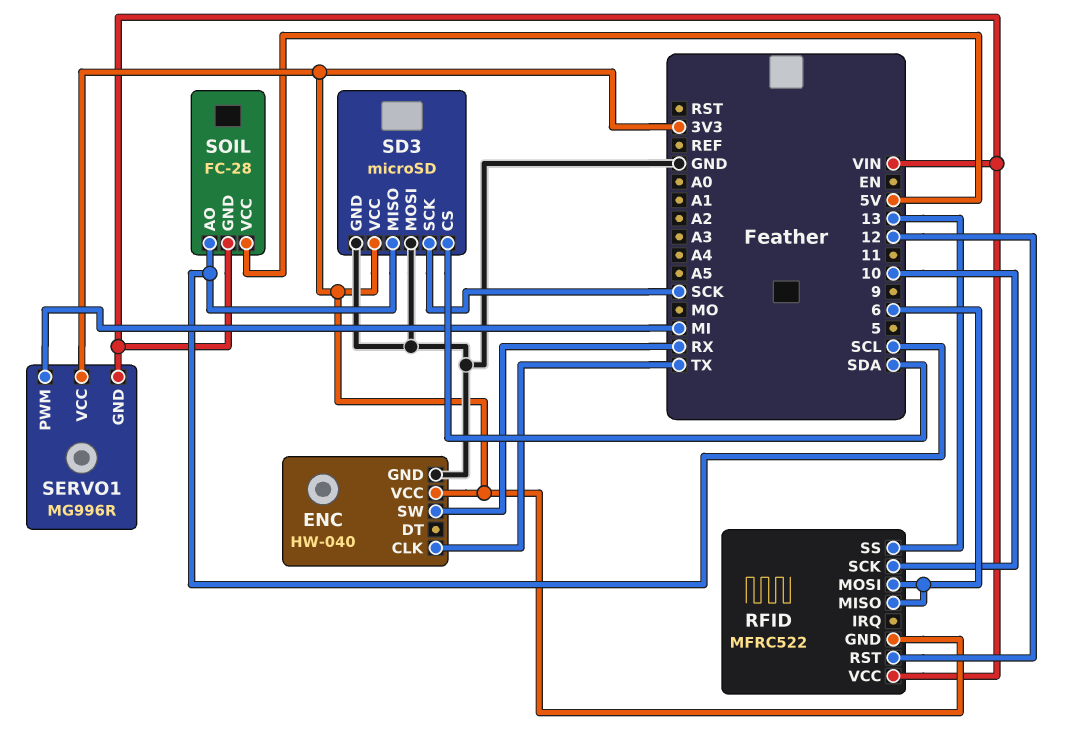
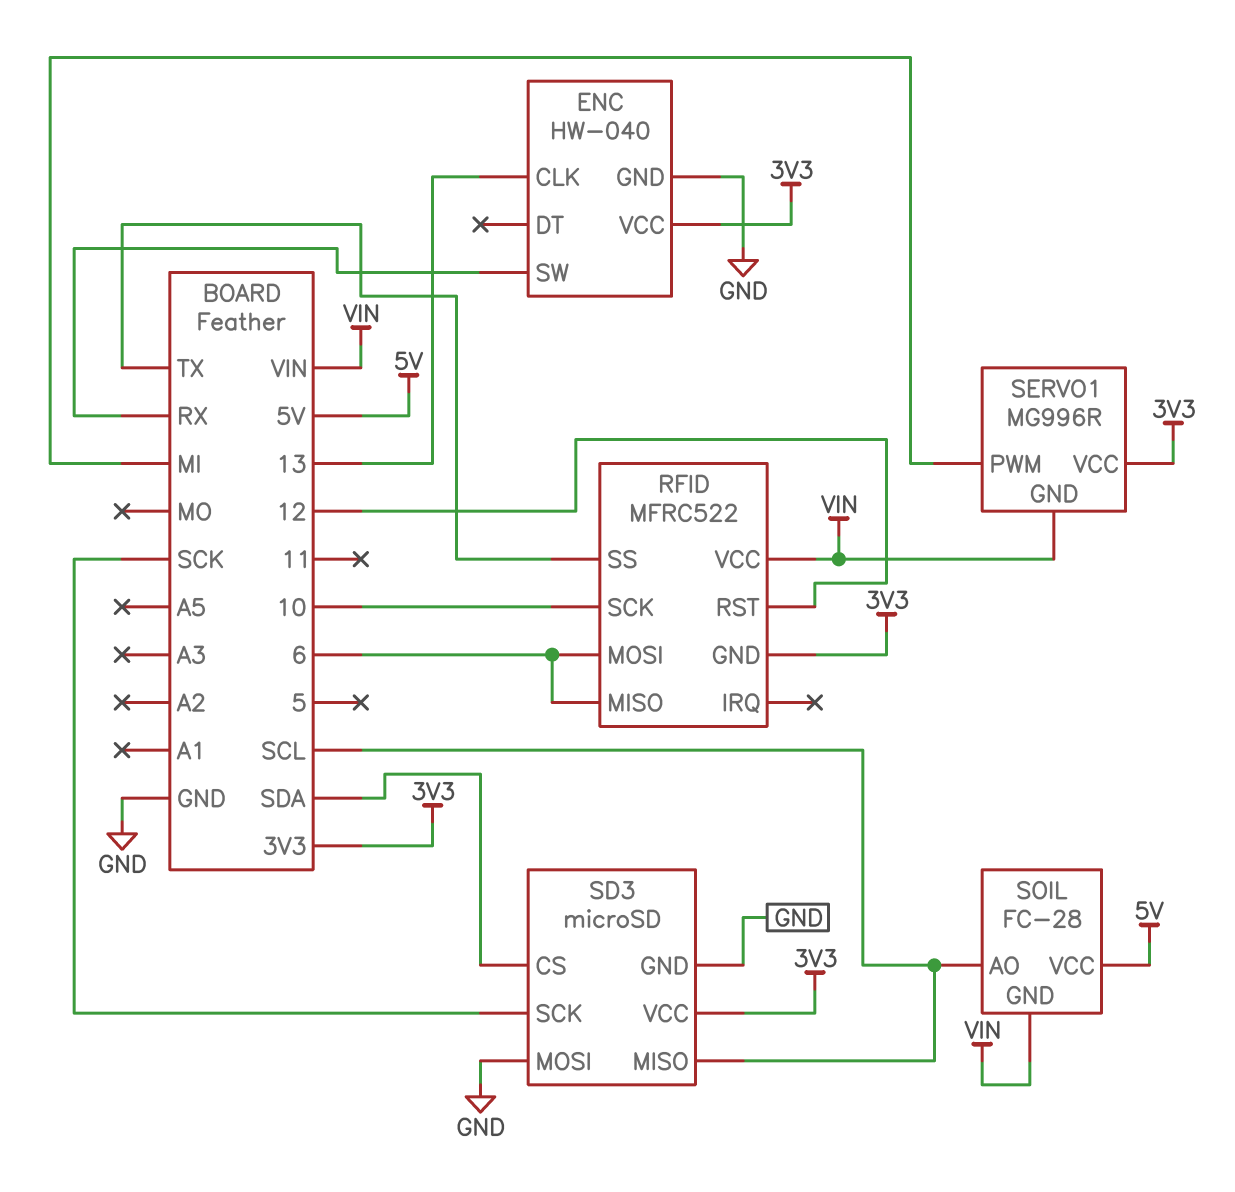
ENC pin CLK: TX -> 13
RFID pin SS: 13 -> TX

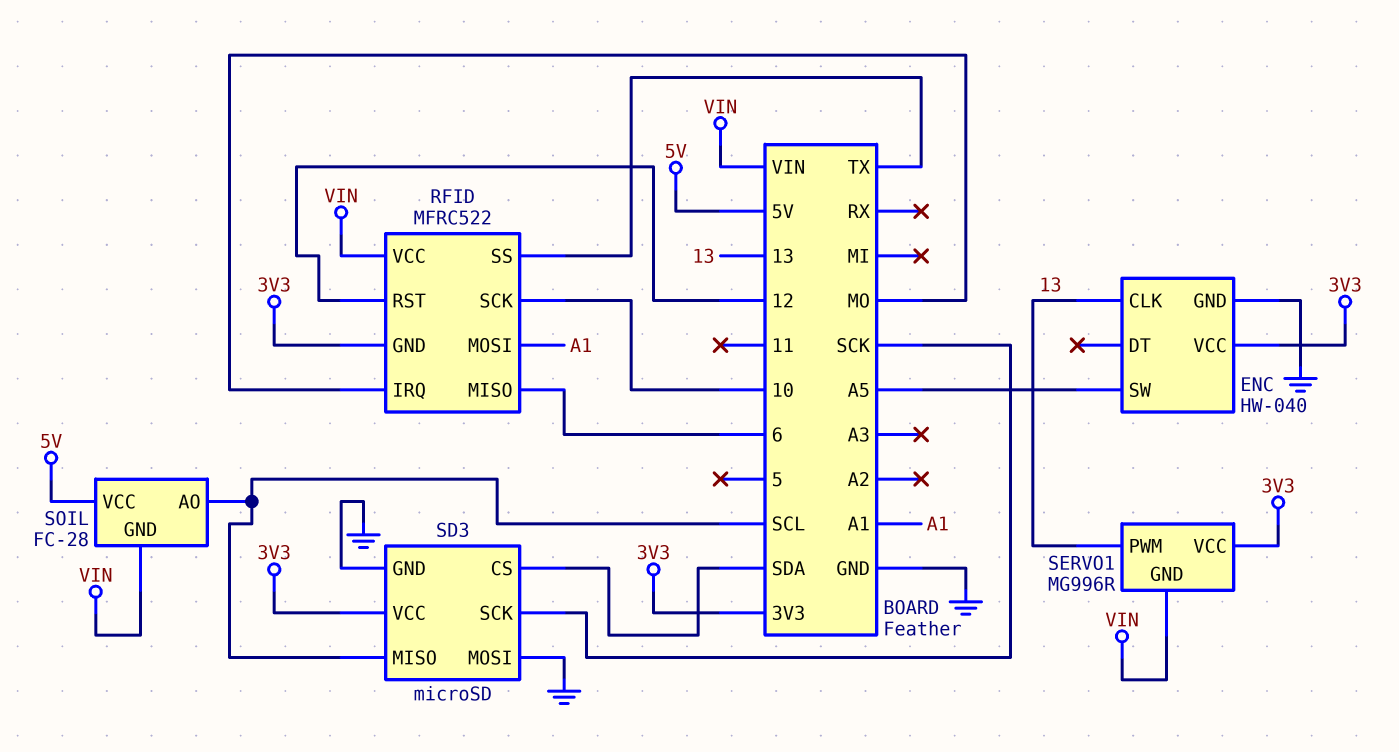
ENC pin SW: RX -> A5
RFID pin IRQ: none -> MO
RFID pin MOSI: 6 -> A1
SERVO1 pin PWM: MI -> 13

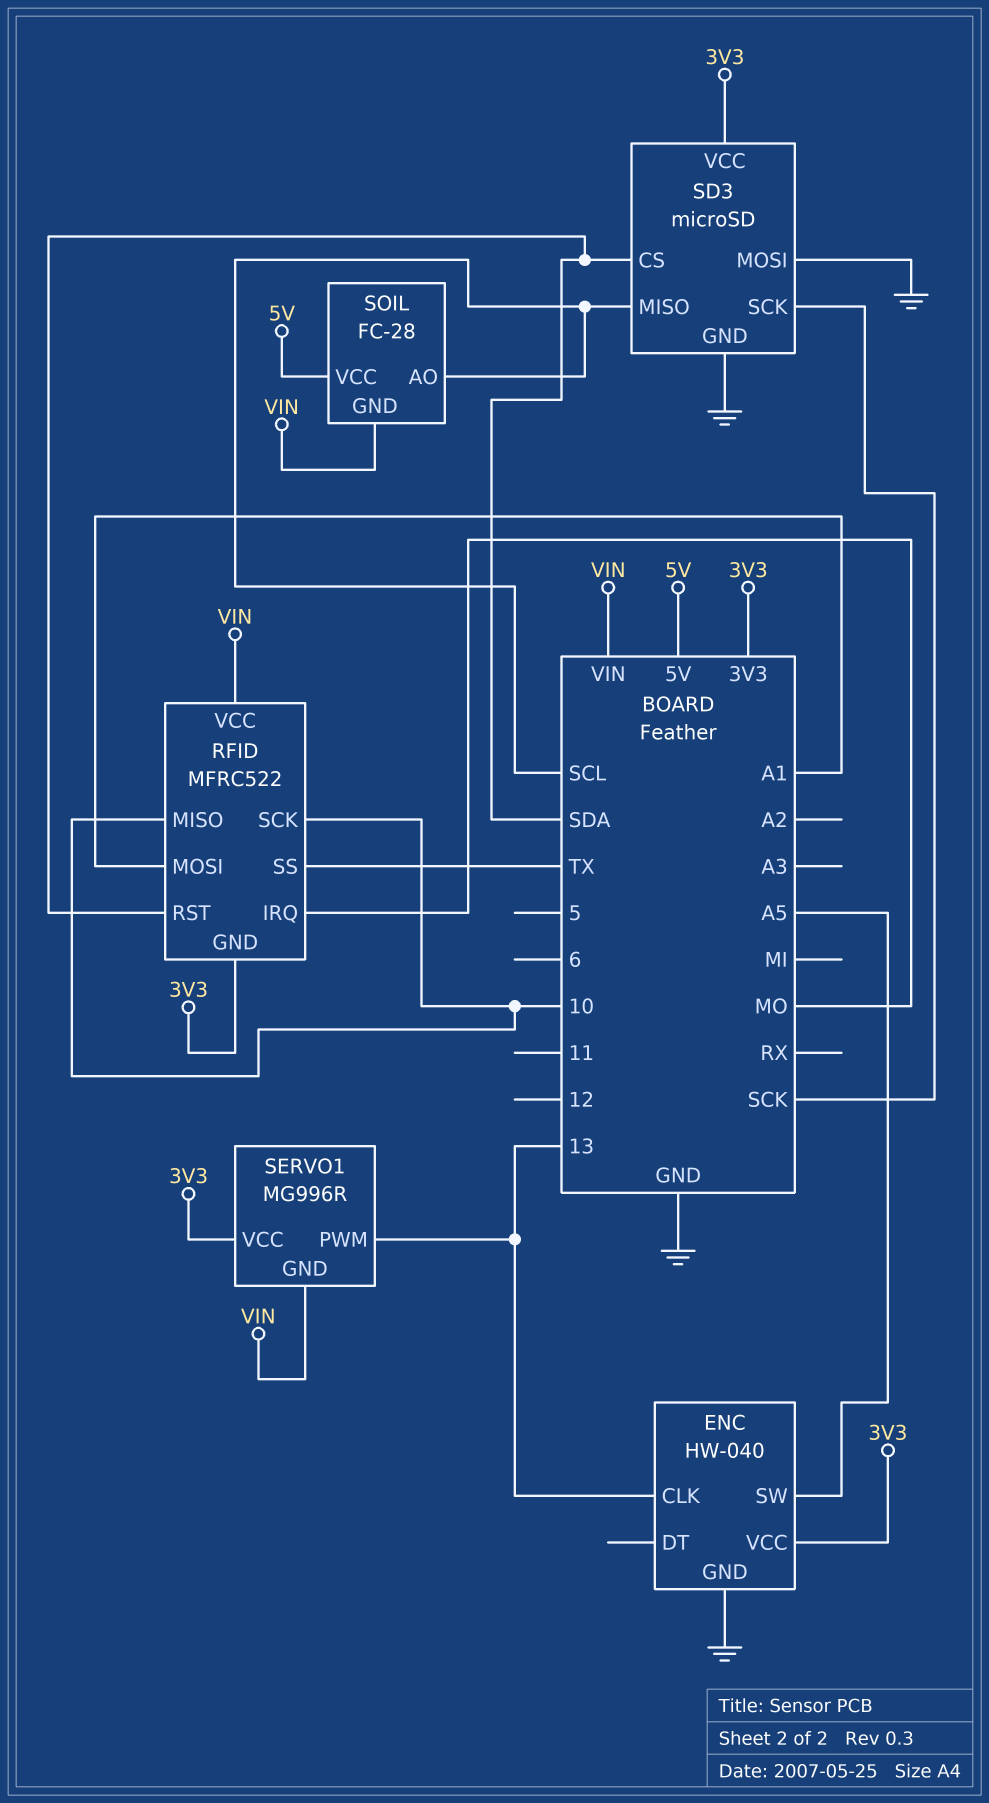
RFID pin MISO: 6 -> 10
RFID pin RST: 12 -> SDA

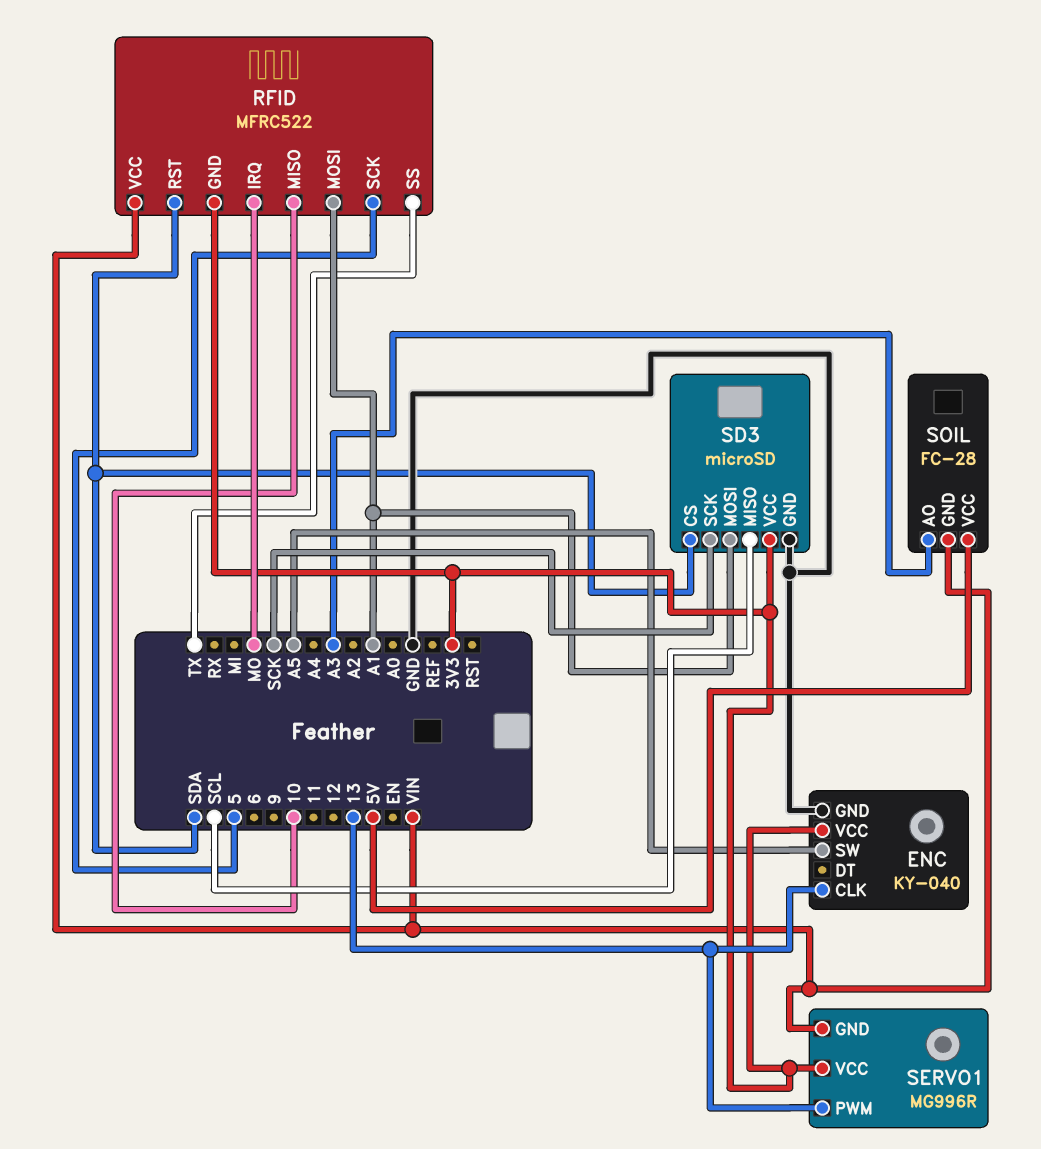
ENC: HW-040 -> KY-040
RFID pin SCK: 10 -> 5
SD3 pin MOSI: GND -> A1
SOIL pin AO: SCL -> A3

